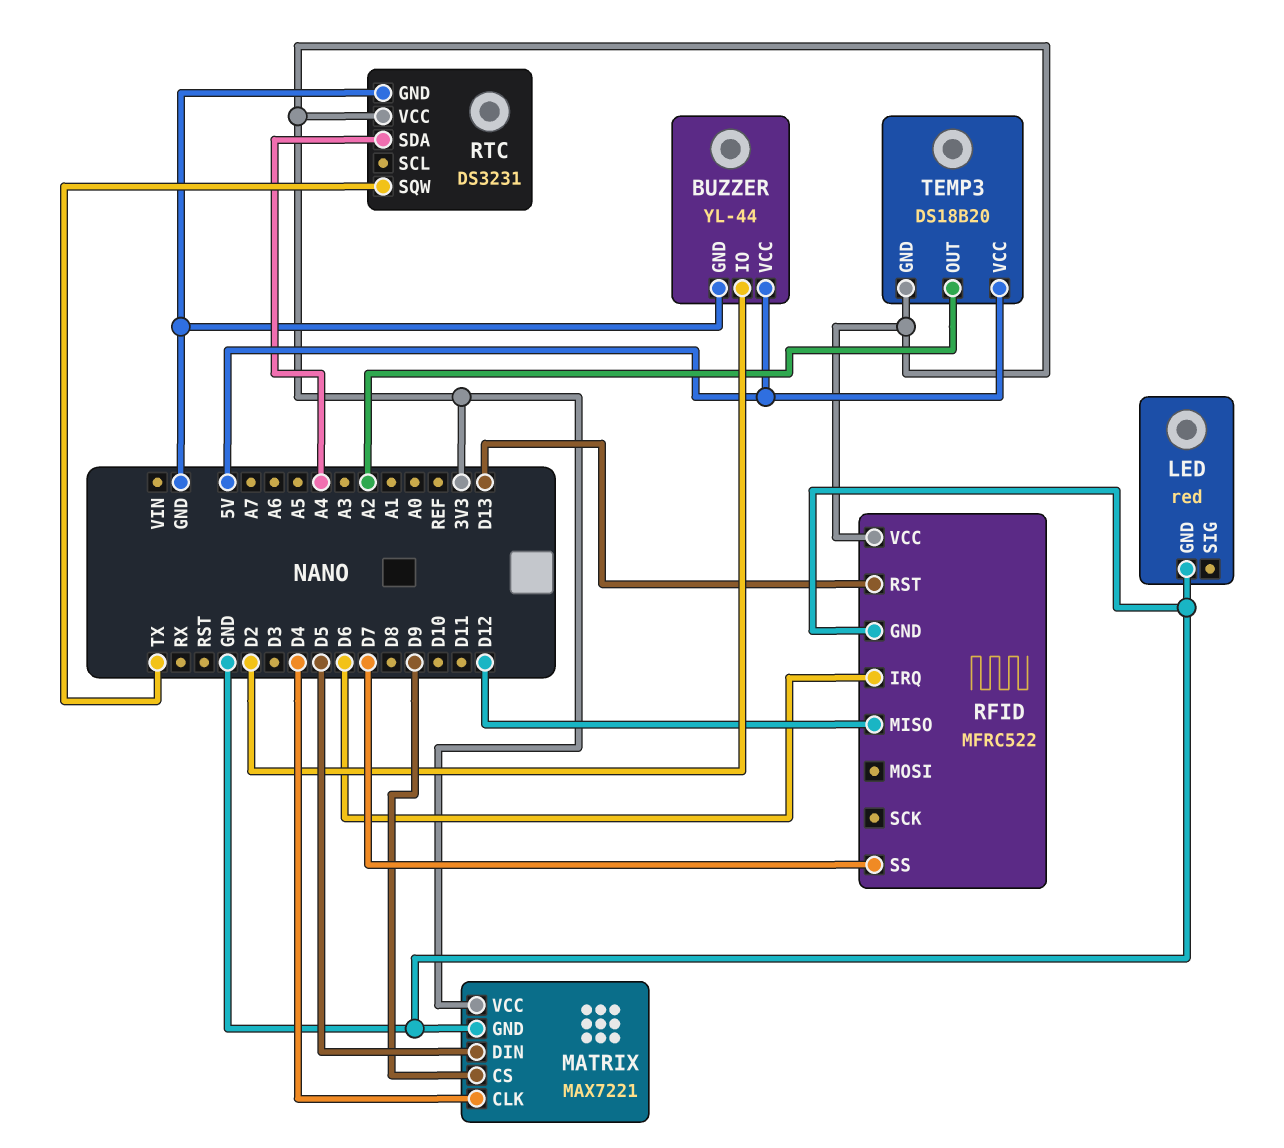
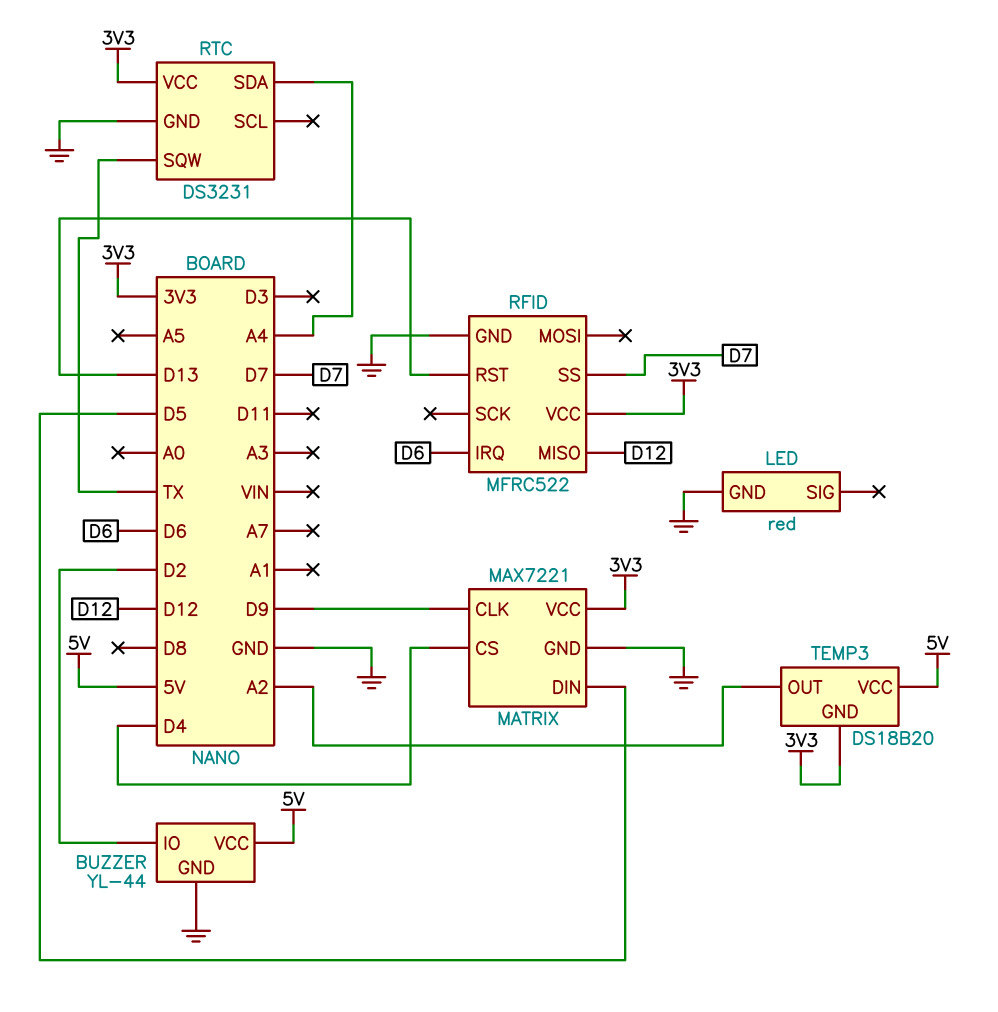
MATRIX pin CLK: D4 -> D9
MATRIX pin CS: D9 -> D4

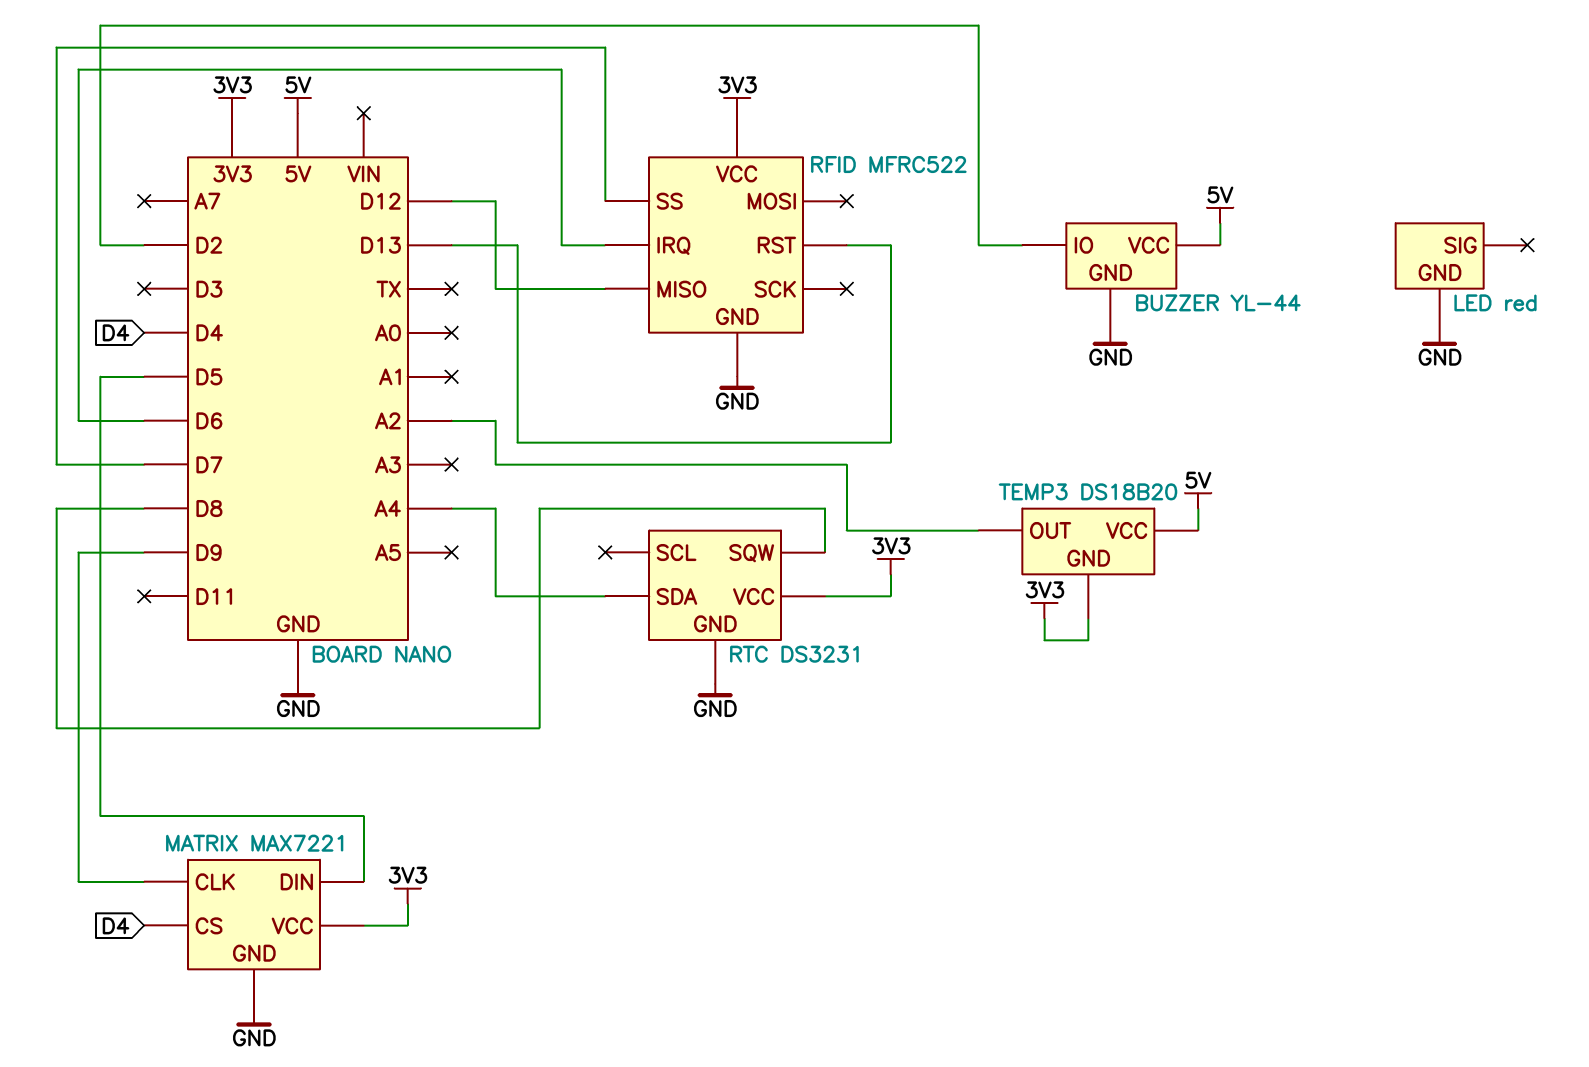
RTC pin SQW: TX -> D8

